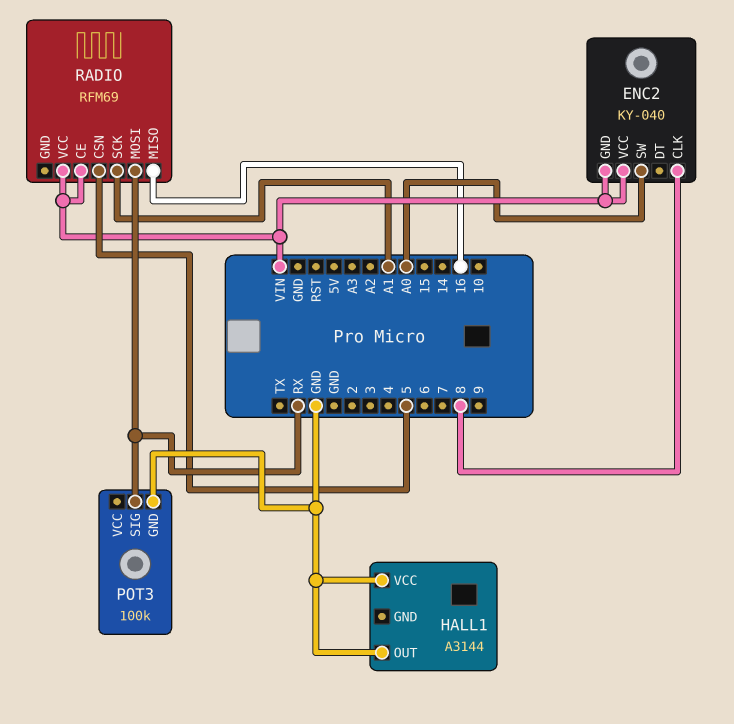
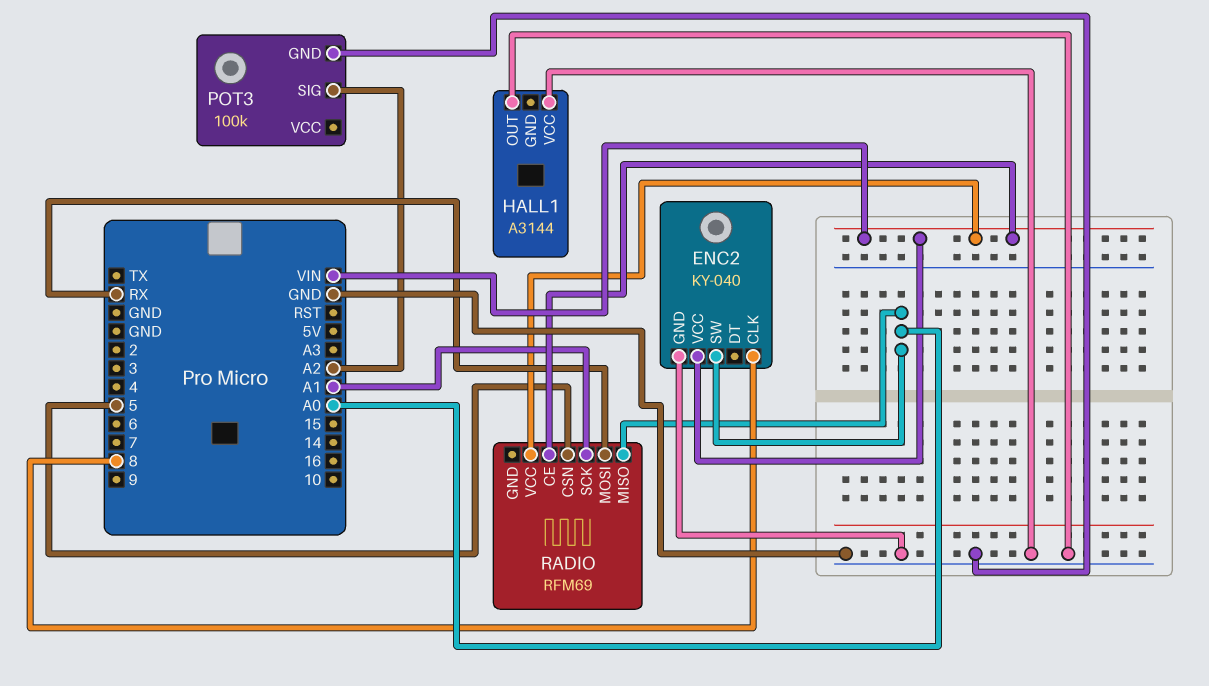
ENC2 pin GND: VIN -> GND
POT3 pin SIG: RX -> A2
RADIO pin MISO: 16 -> A0

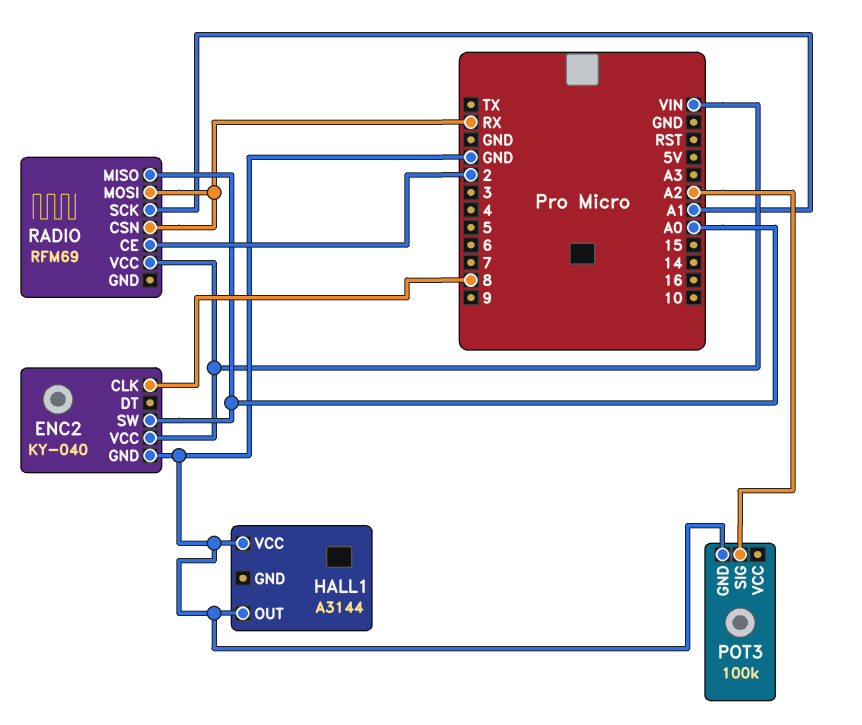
RADIO pin CE: VIN -> 2
RADIO pin CSN: 5 -> RX

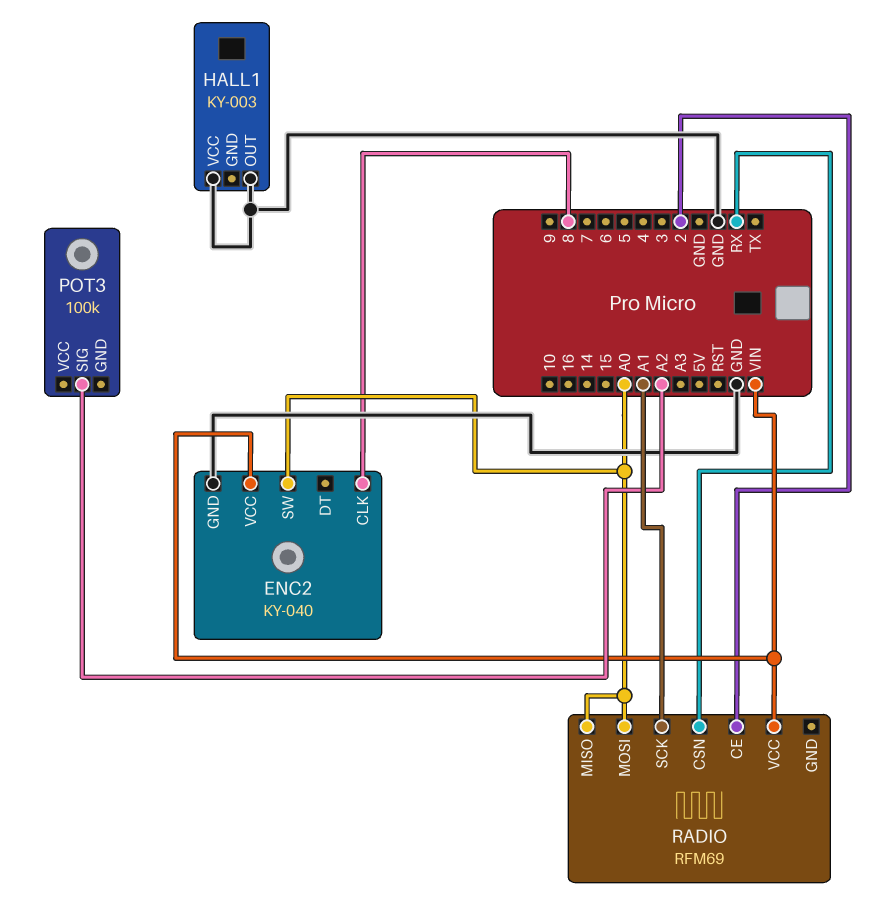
HALL1: A3144 -> KY-003
POT3 pin GND: GND -> none
RADIO pin MOSI: RX -> A0

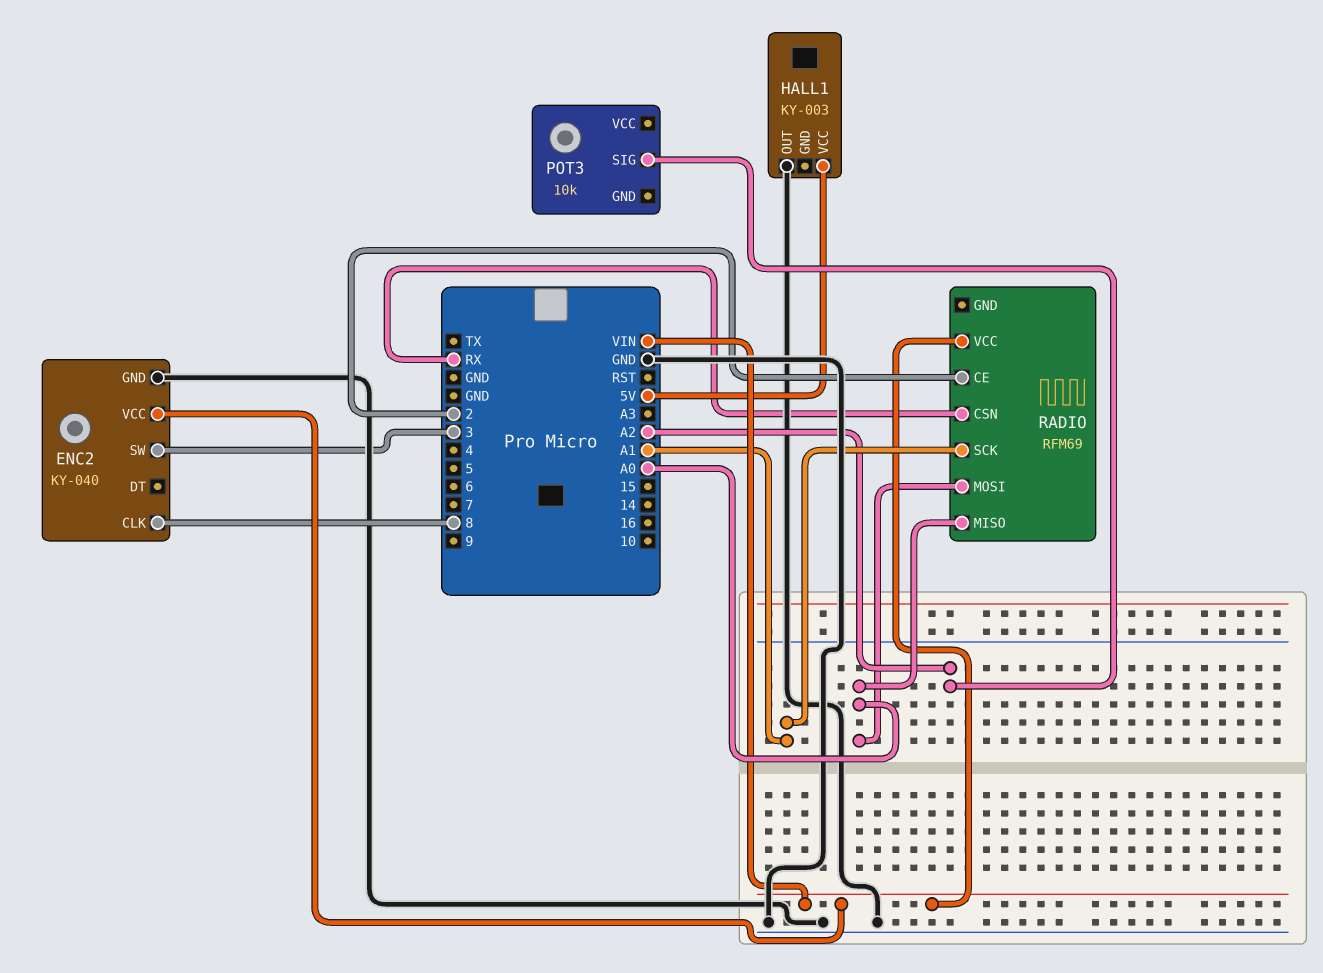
ENC2 pin SW: A0 -> 3
HALL1 pin VCC: GND -> 5V
POT3: 100k -> 10k

